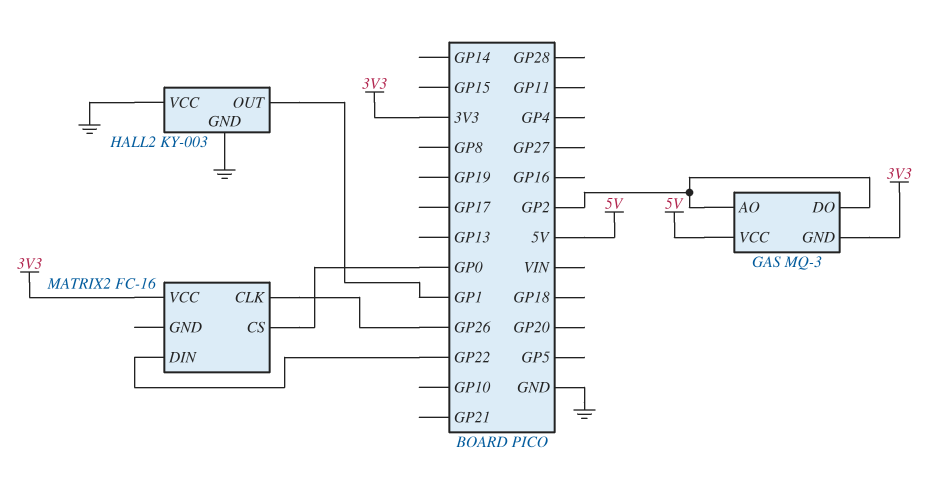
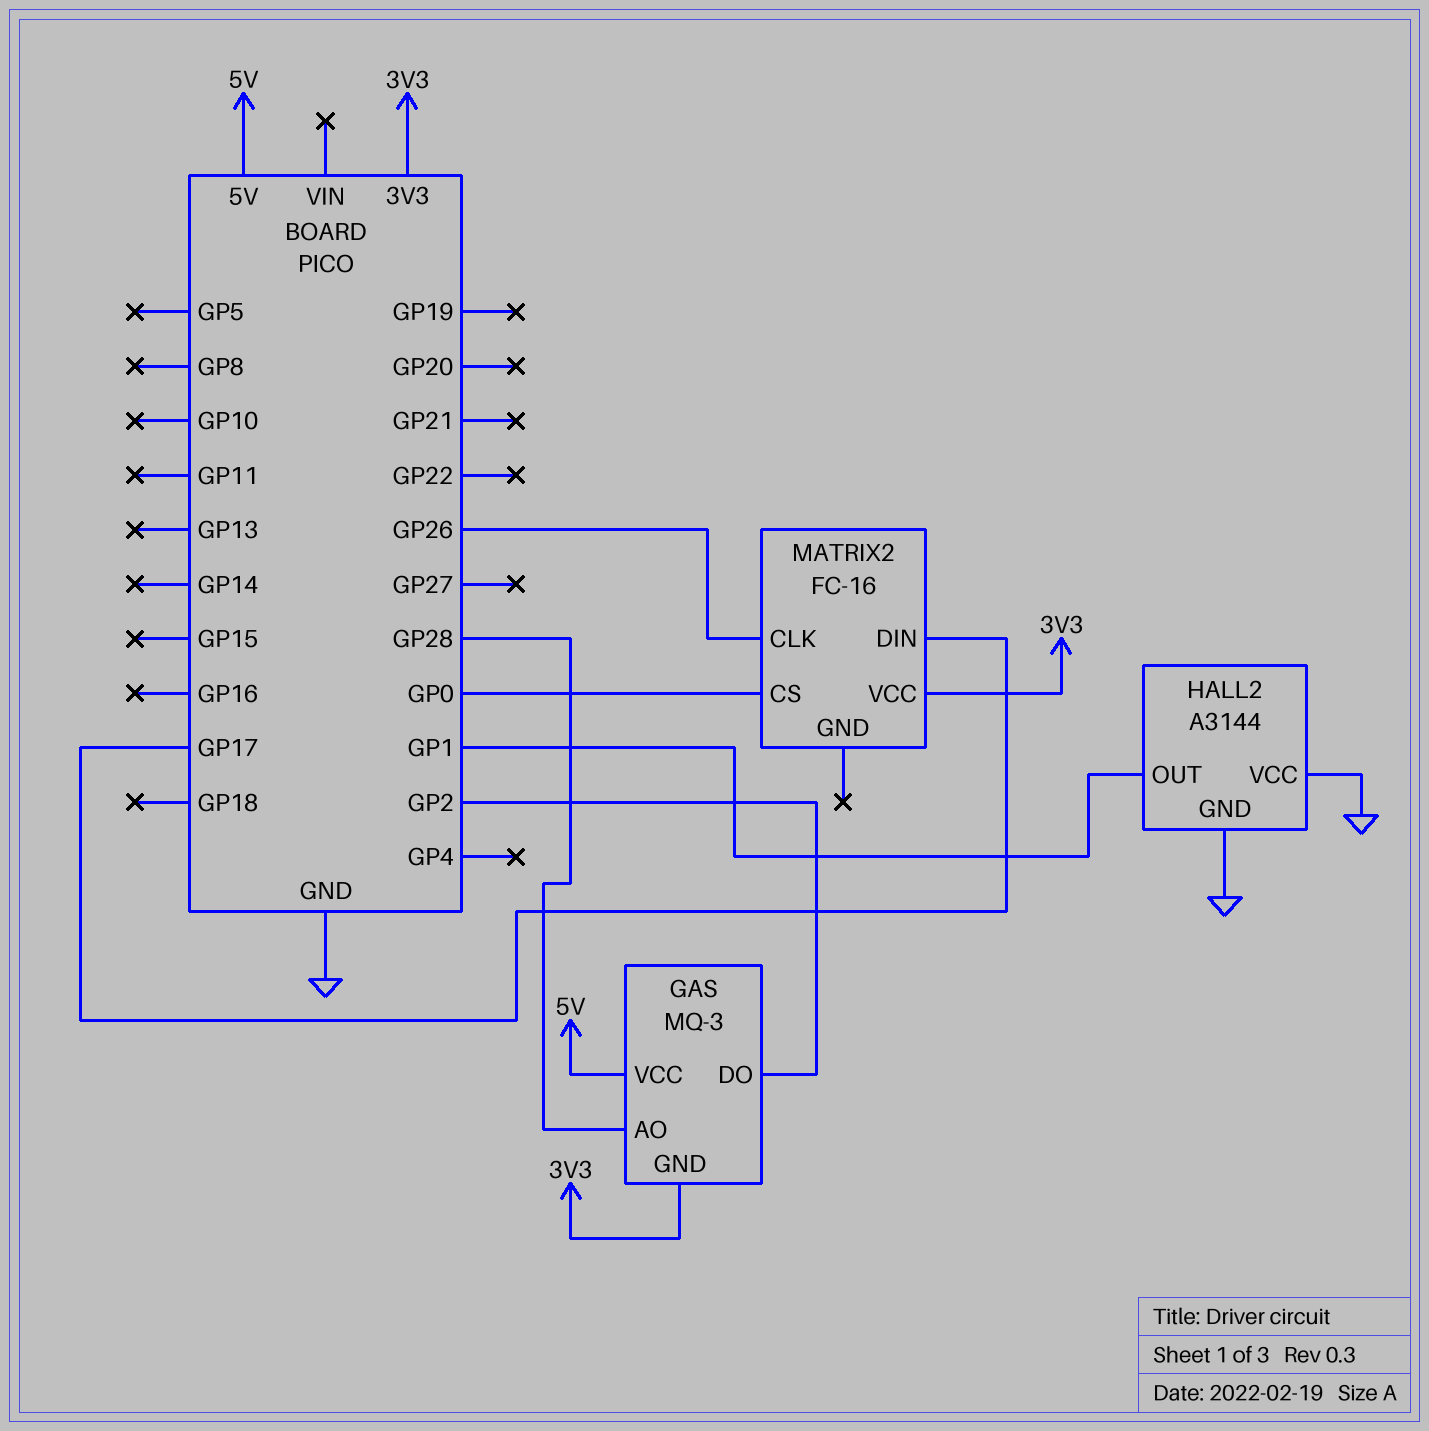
GAS pin AO: GP2 -> GP28
HALL2: KY-003 -> A3144
MATRIX2 pin DIN: GP22 -> GP17

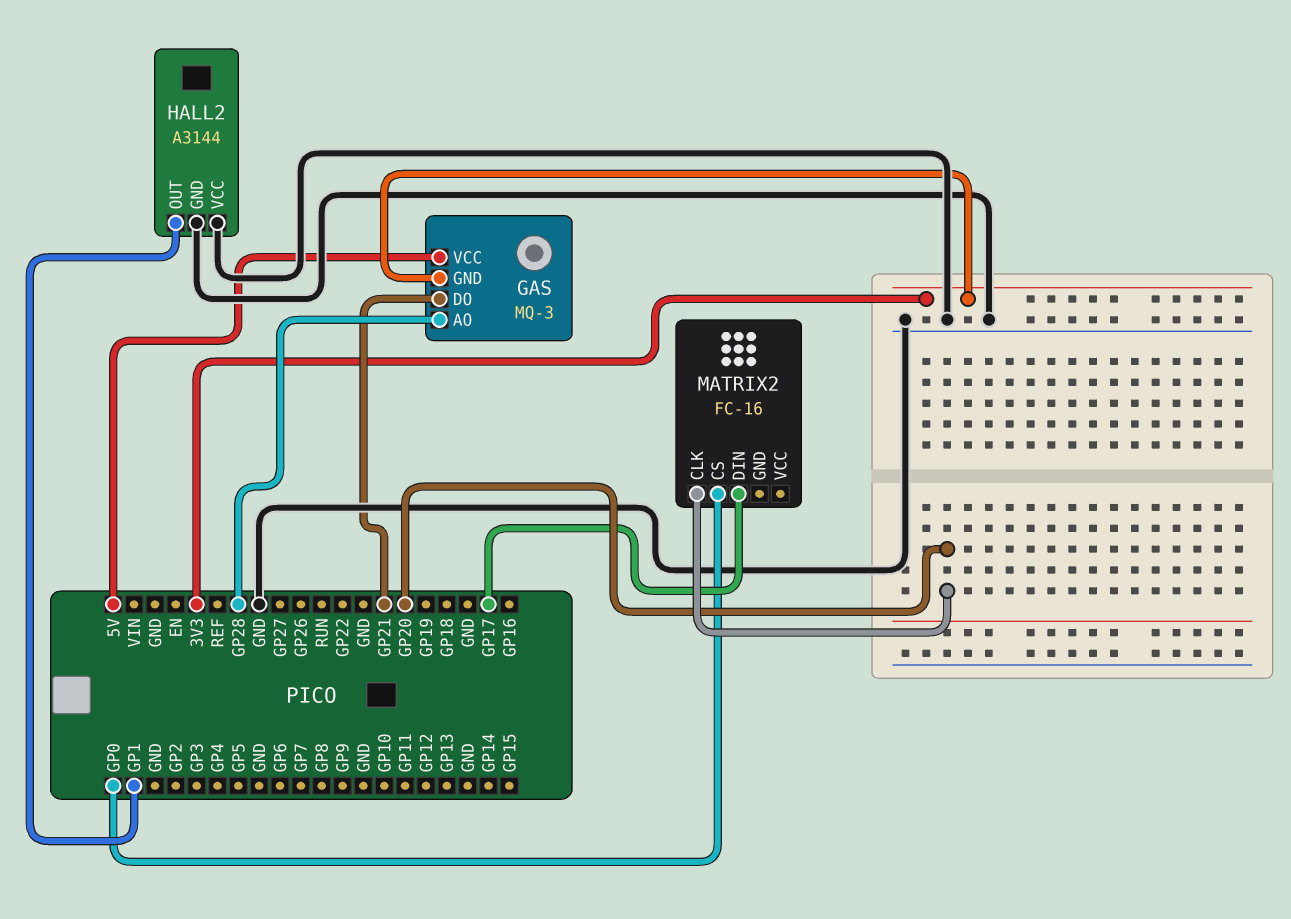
GAS pin DO: GP2 -> GP21
MATRIX2 pin CLK: GP26 -> GP20
MATRIX2 pin VCC: 3V3 -> none

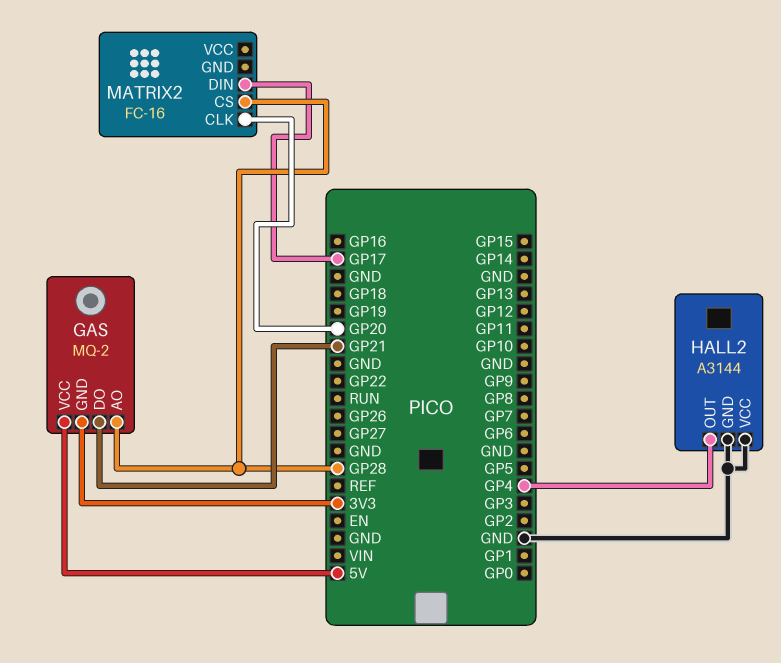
GAS: MQ-3 -> MQ-2
HALL2 pin OUT: GP1 -> GP4
MATRIX2 pin CS: GP0 -> GP28

